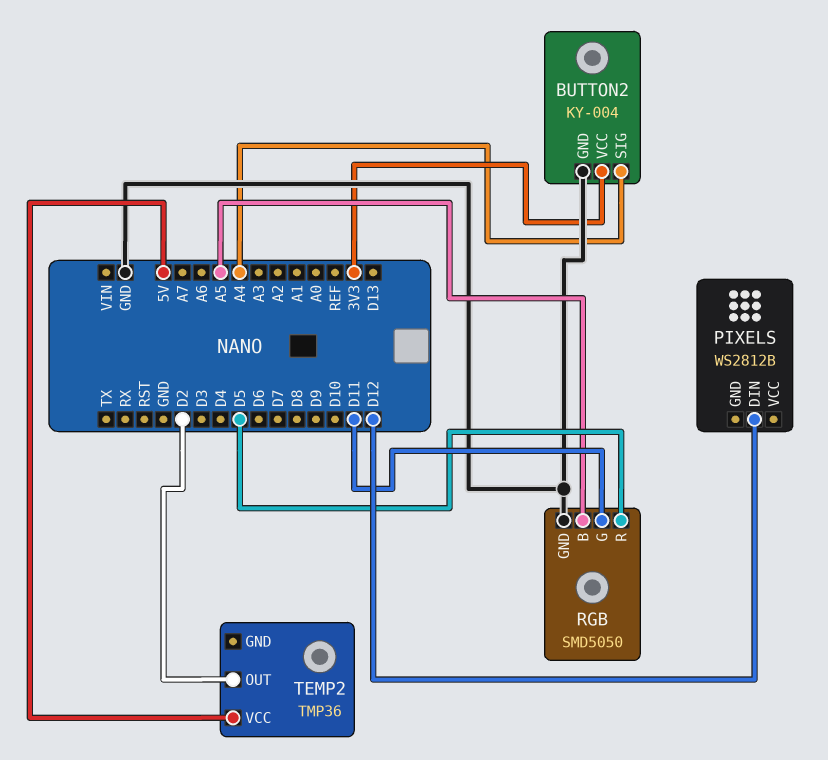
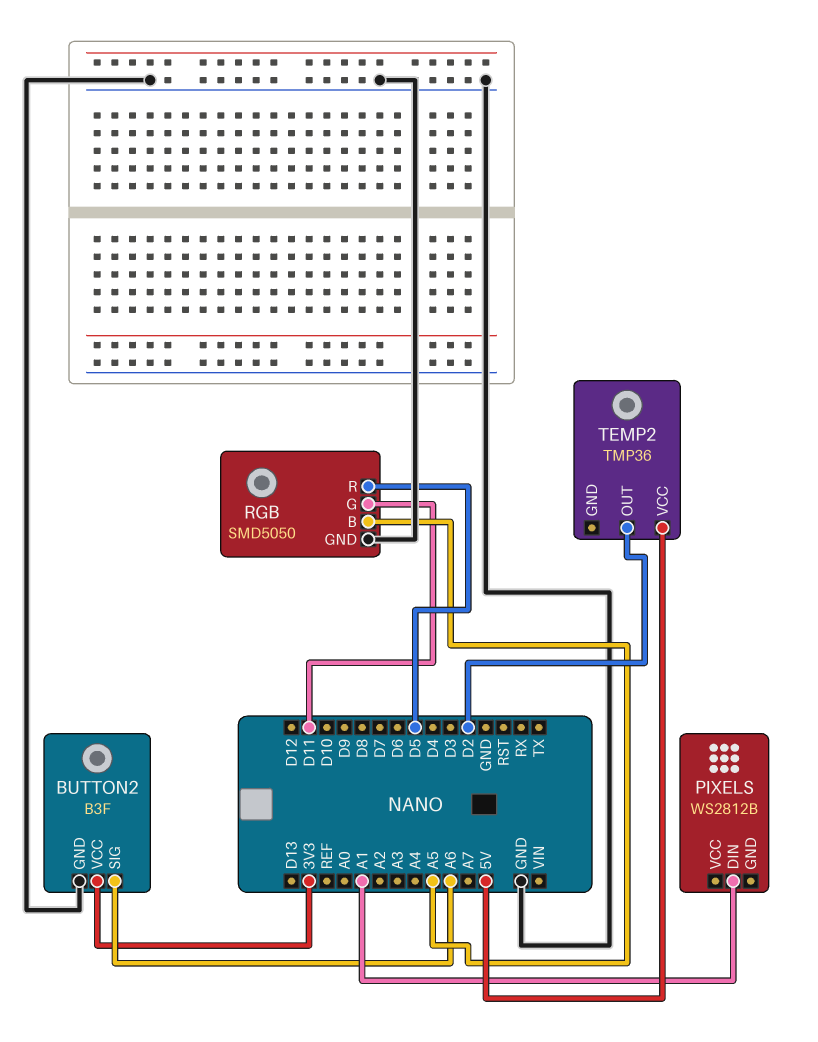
BUTTON2: KY-004 -> B3F
BUTTON2 pin SIG: A4 -> A6
PIXELS pin DIN: D12 -> A1

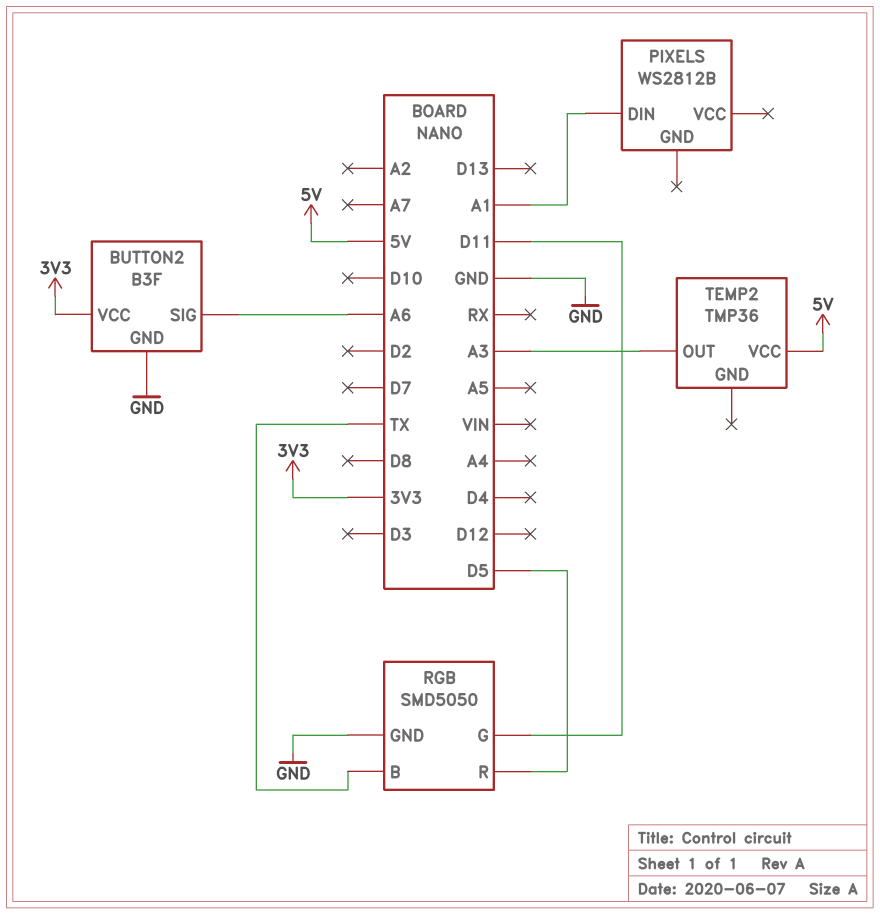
RGB pin B: A5 -> TX
TEMP2 pin OUT: D2 -> A3

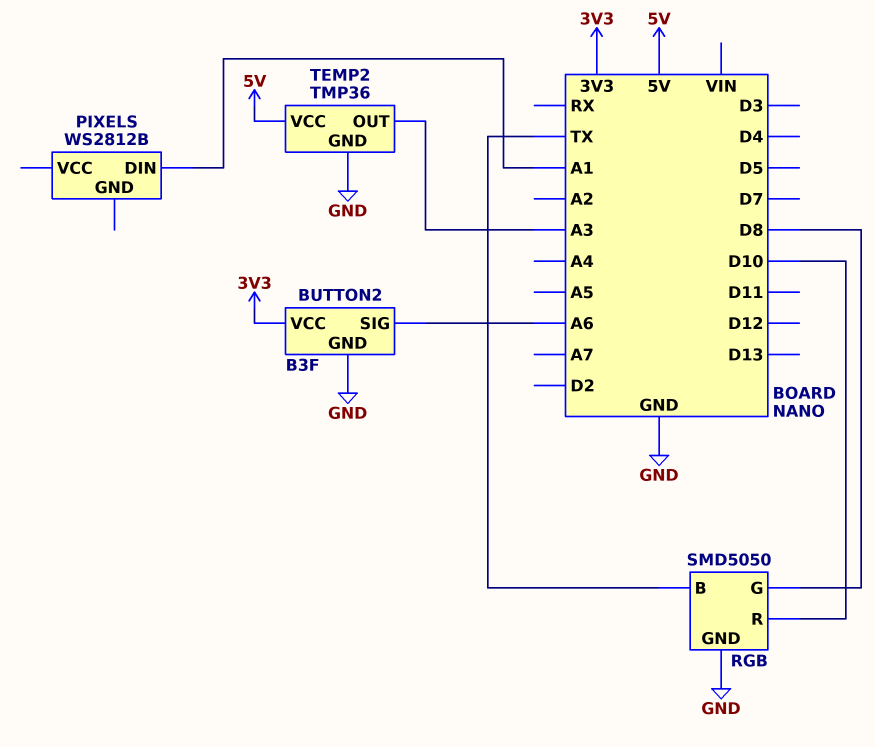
RGB pin G: D11 -> D8
RGB pin R: D5 -> D10
TEMP2 pin GND: none -> GND

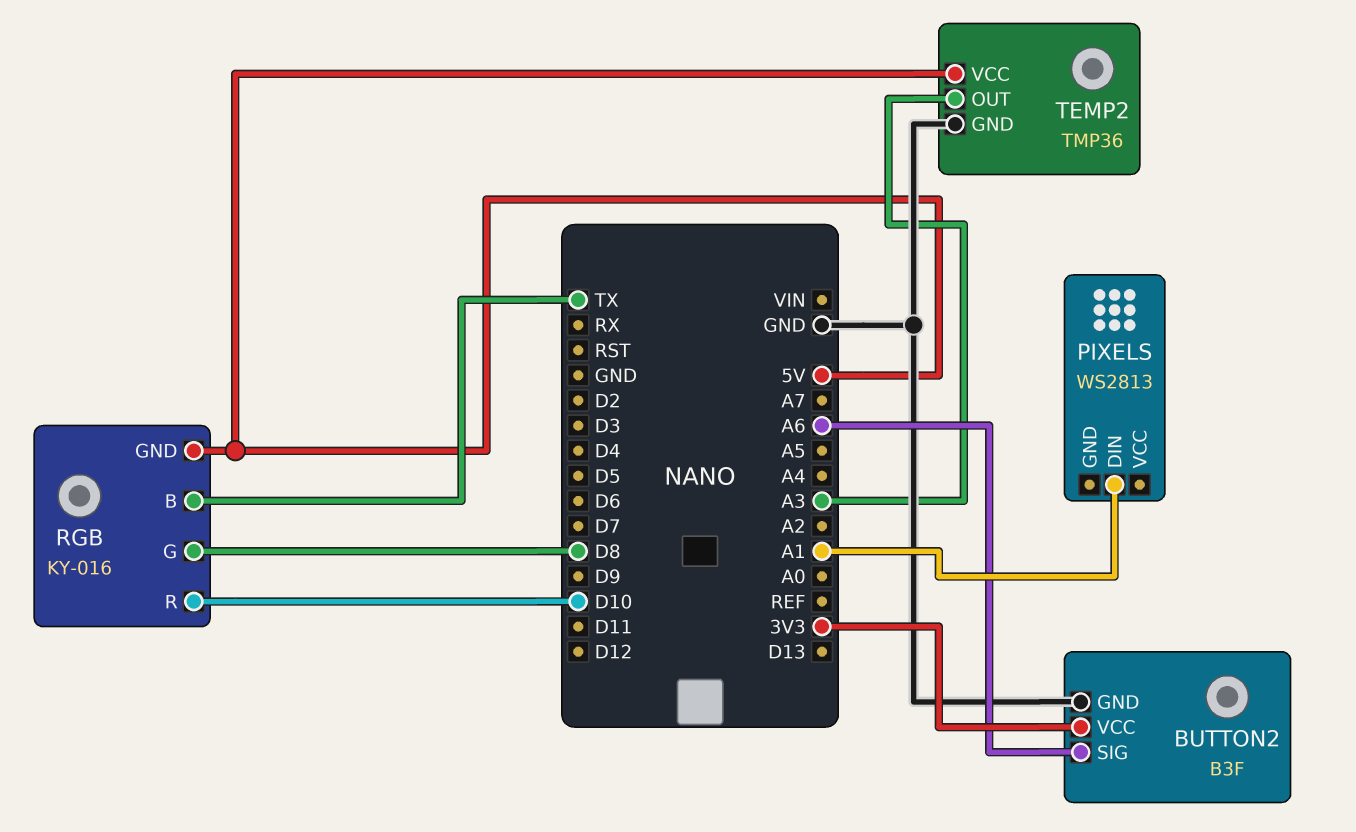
PIXELS: WS2812B -> WS2813
RGB: SMD5050 -> KY-016
RGB pin GND: GND -> 5V

